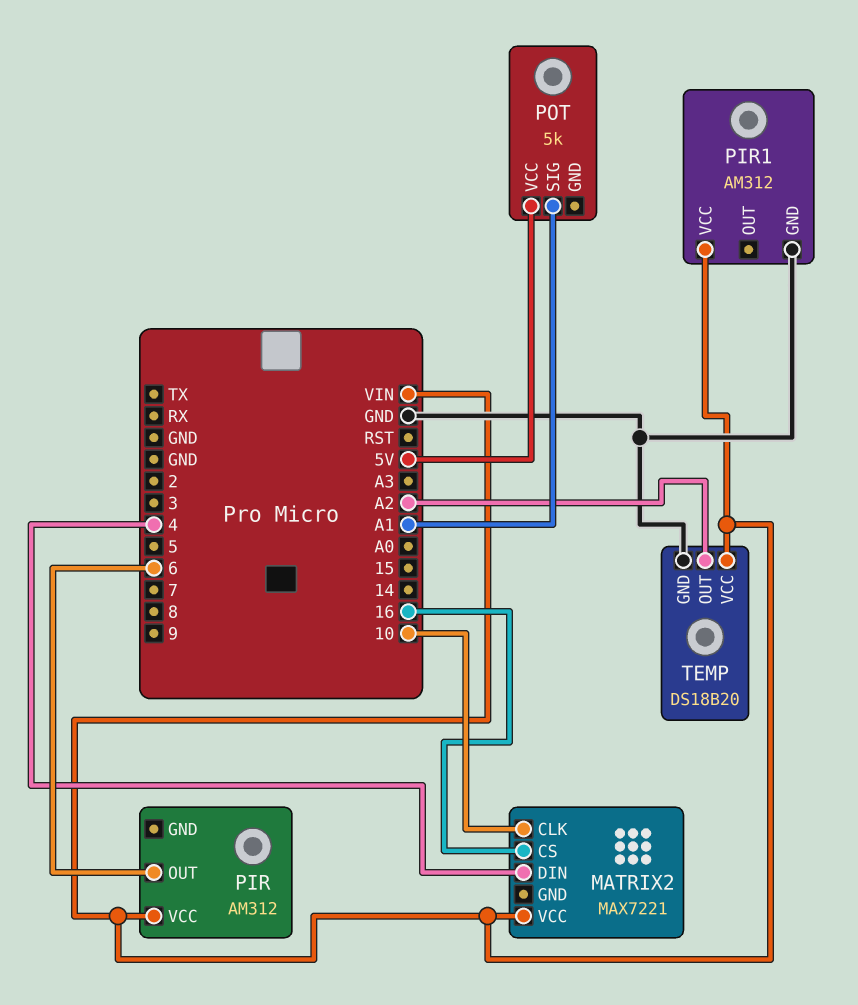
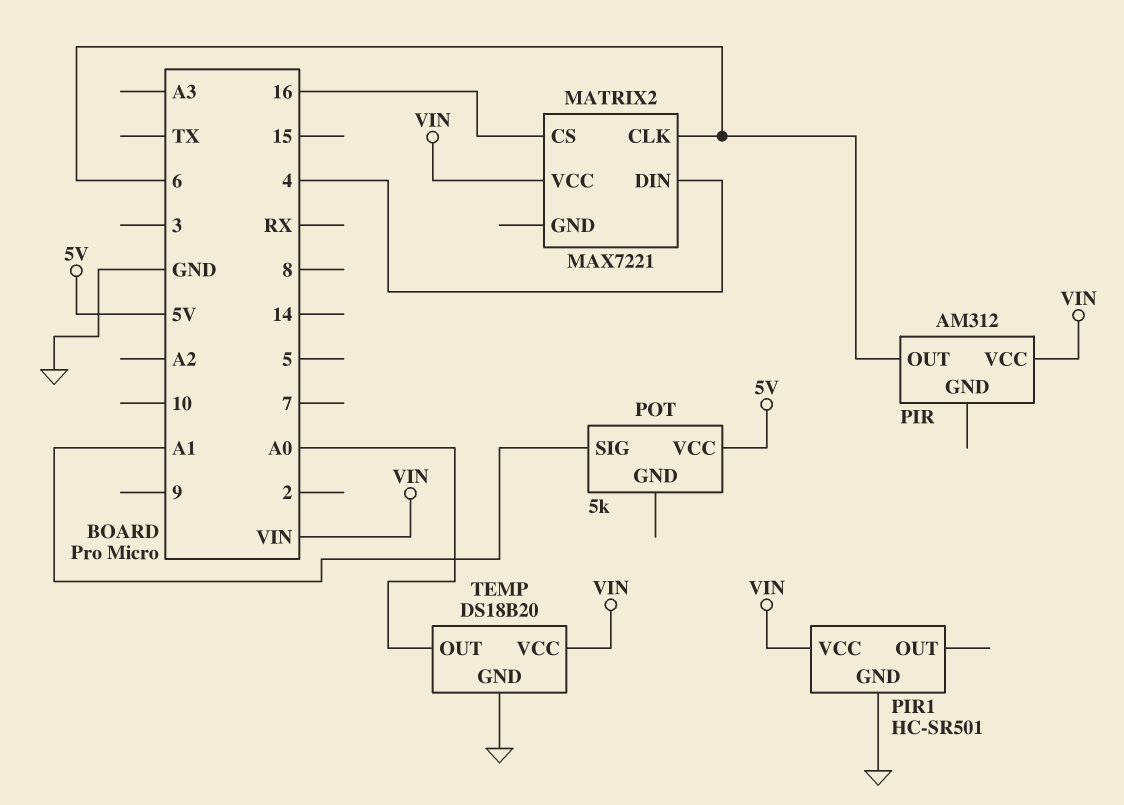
MATRIX2 pin CLK: 10 -> 6
PIR1: AM312 -> HC-SR501
TEMP pin OUT: A2 -> A0

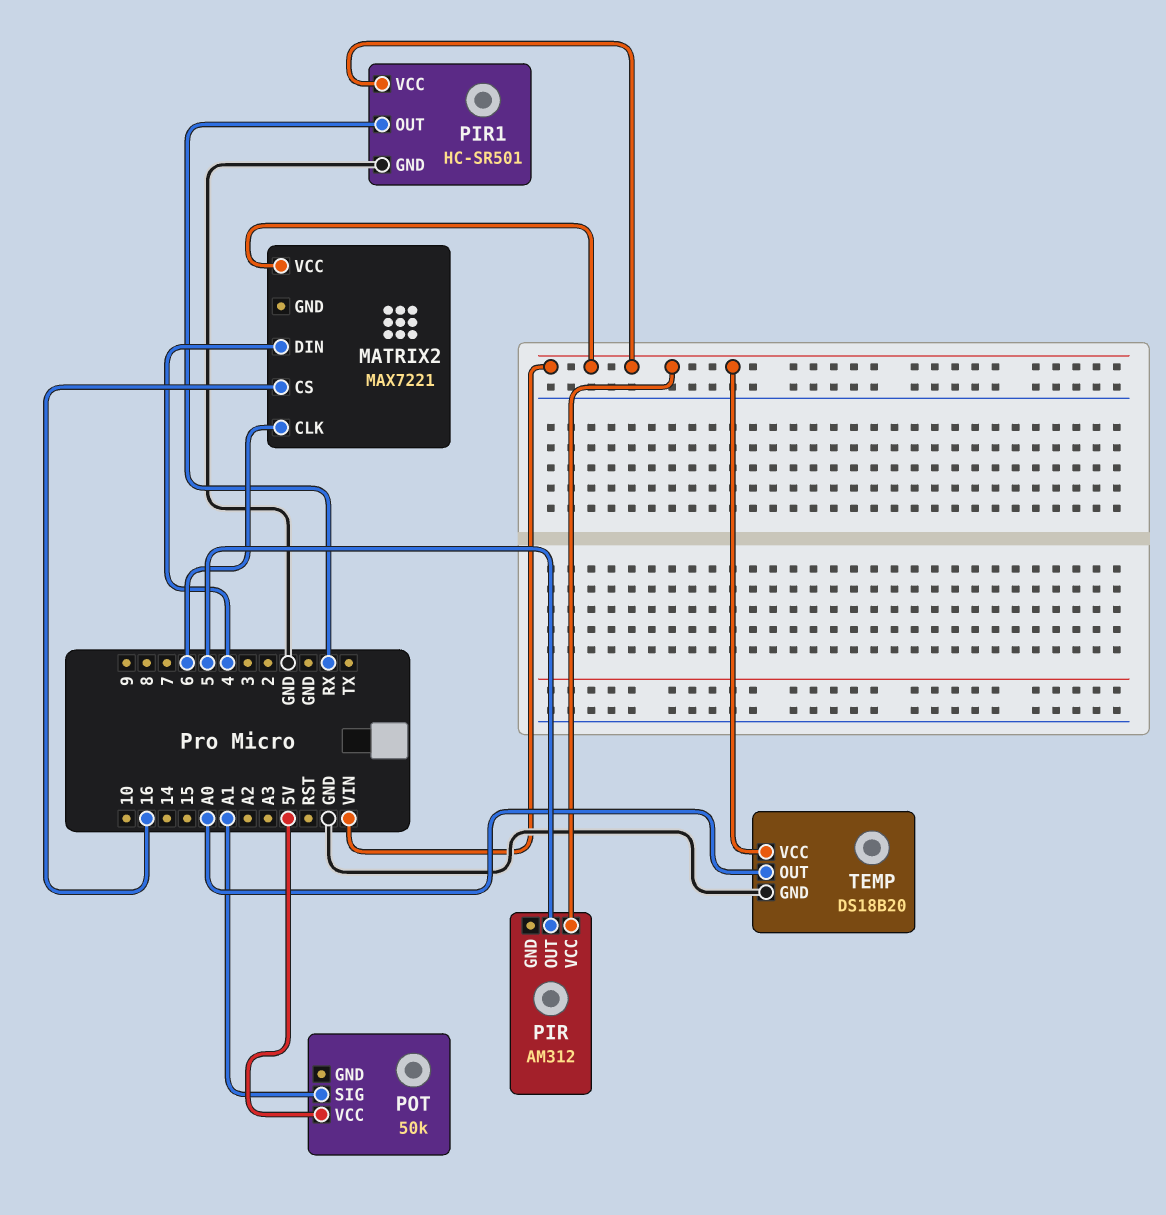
PIR pin OUT: 6 -> 5
PIR1 pin OUT: none -> RX
POT: 5k -> 50k

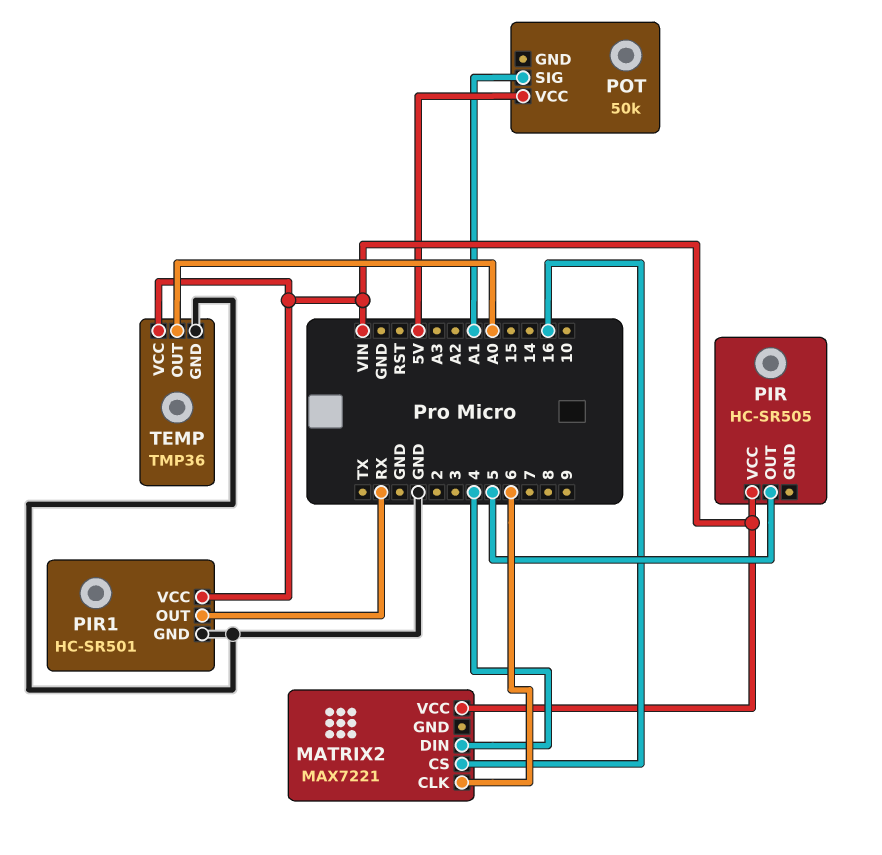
PIR: AM312 -> HC-SR505
TEMP: DS18B20 -> TMP36

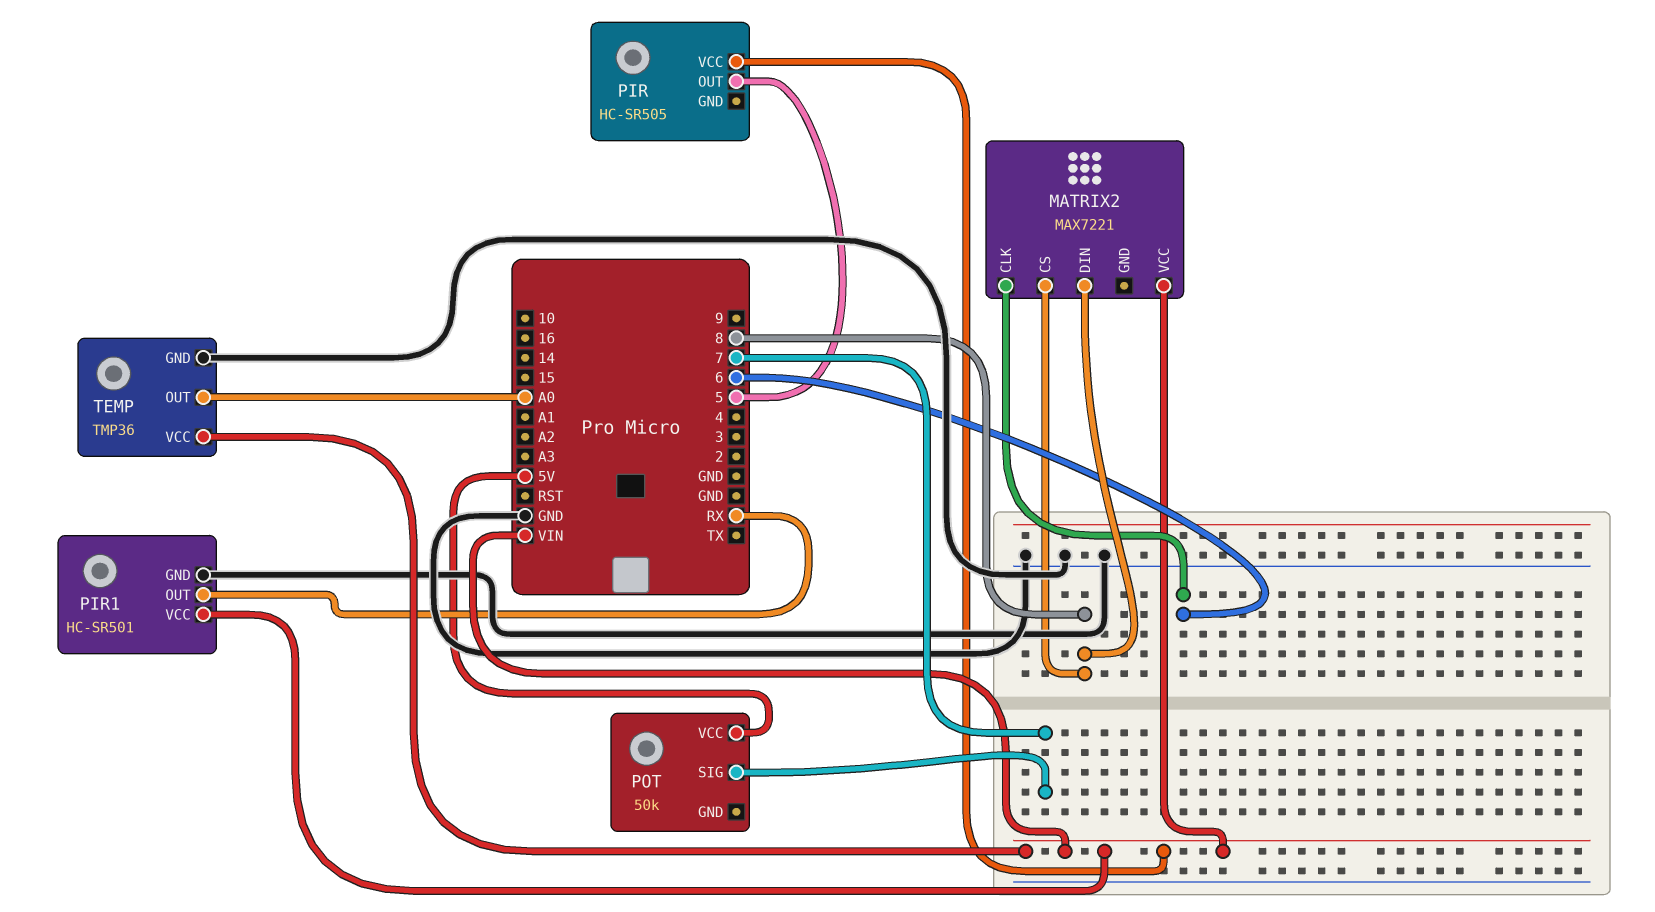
MATRIX2 pin CS: 16 -> 8
MATRIX2 pin DIN: 4 -> 8
POT pin SIG: A1 -> 7

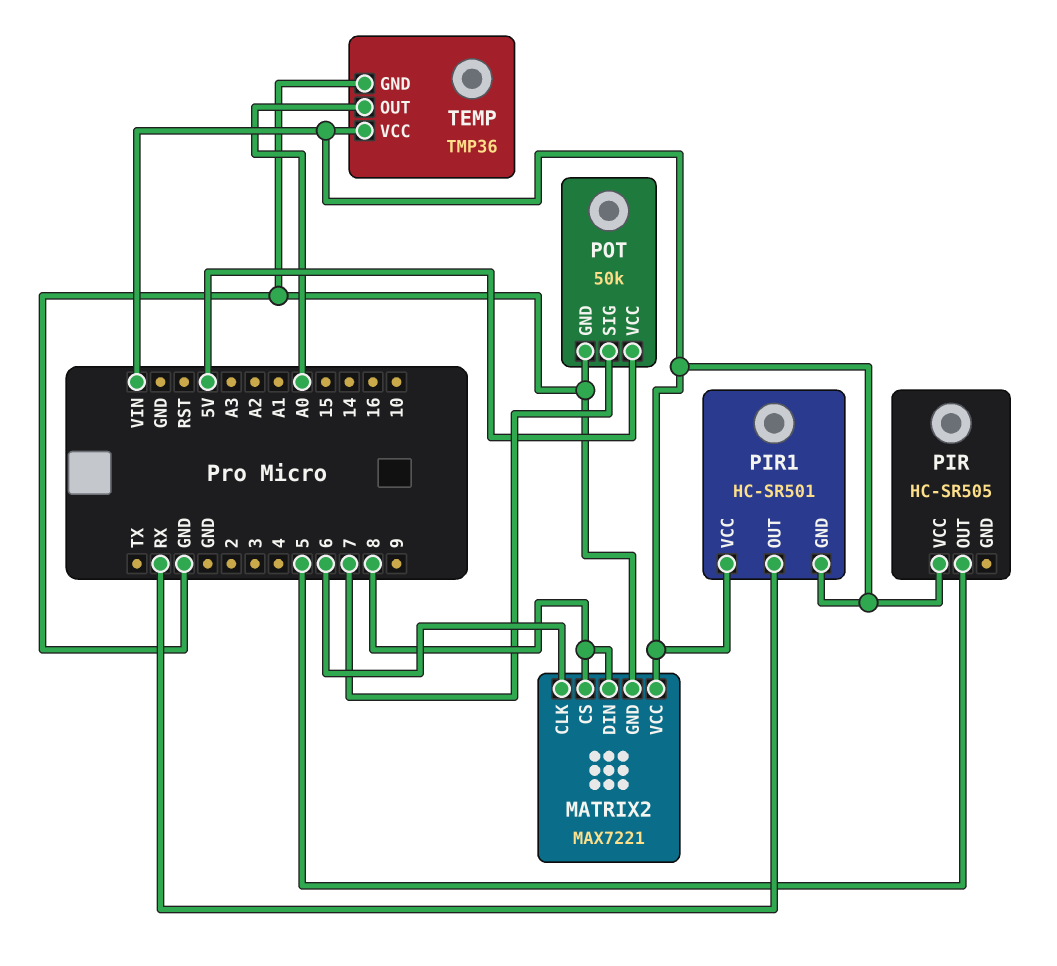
MATRIX2 pin GND: none -> GND
PIR1 pin GND: GND -> VIN
POT pin GND: none -> GND

